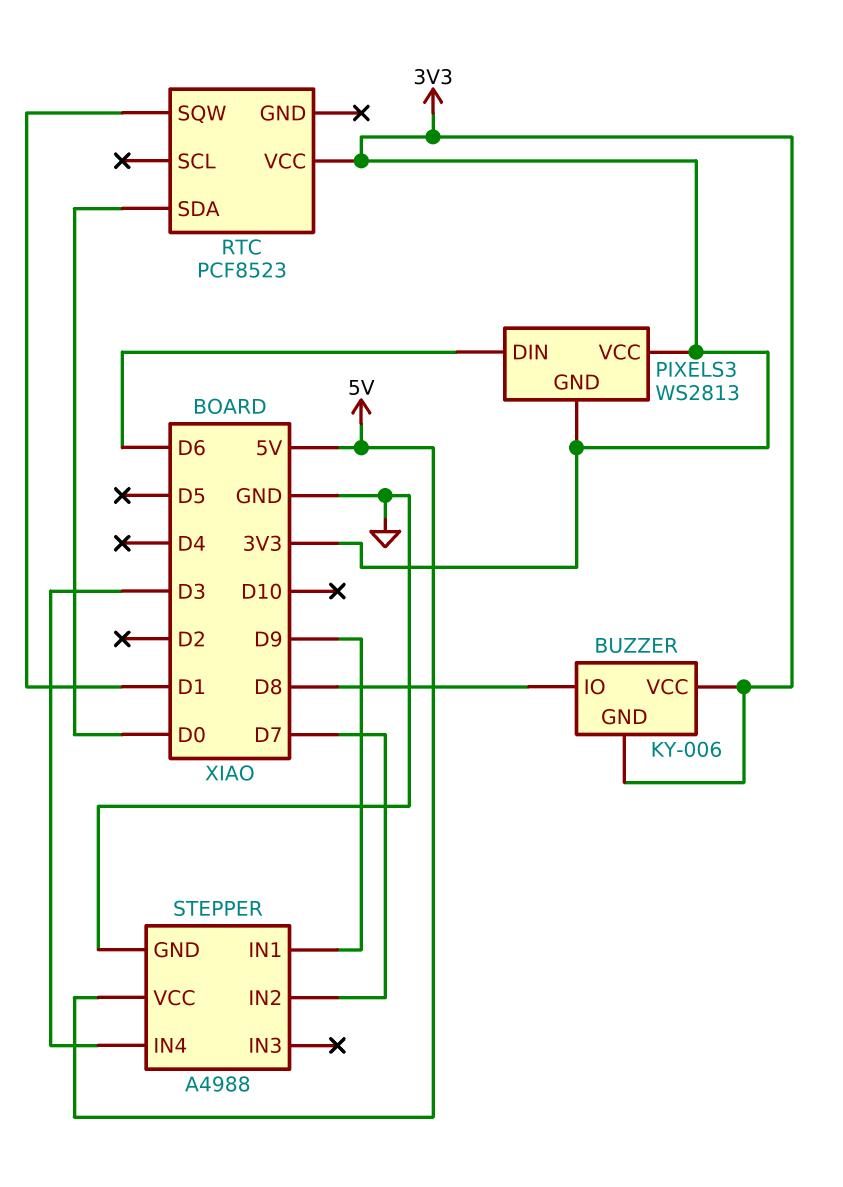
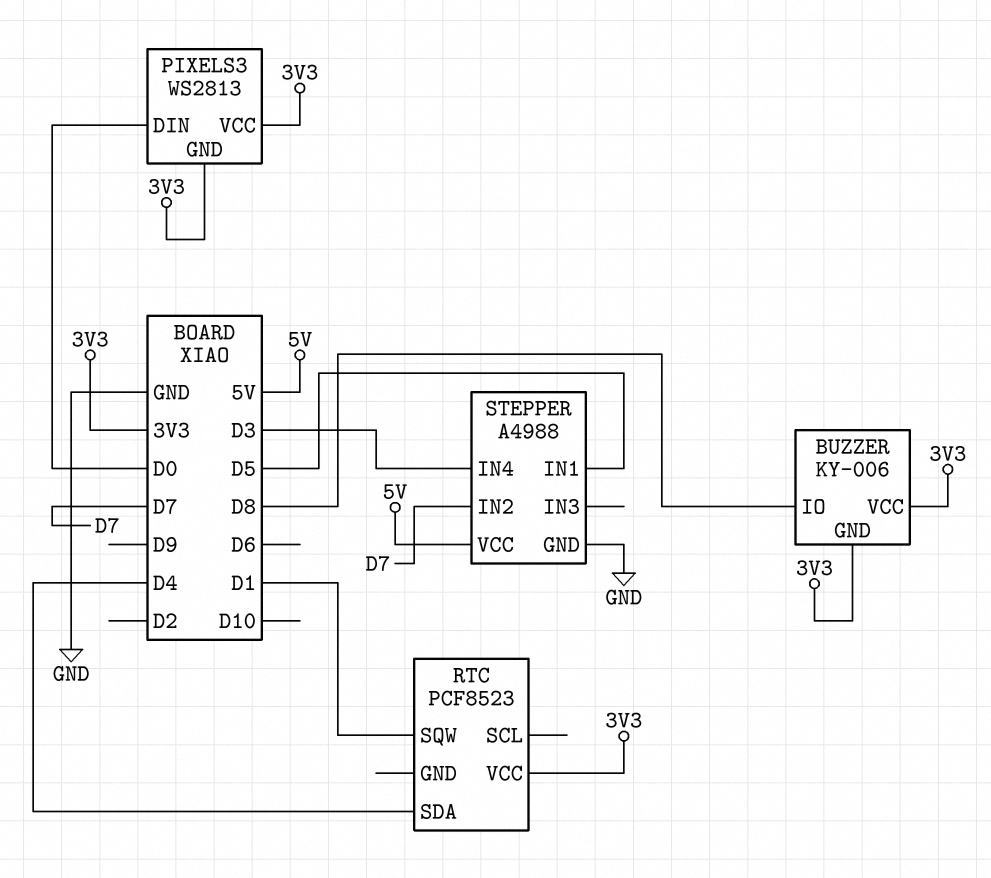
PIXELS3 pin DIN: D6 -> D0
RTC pin SDA: D0 -> D4
STEPPER pin IN1: D9 -> D5

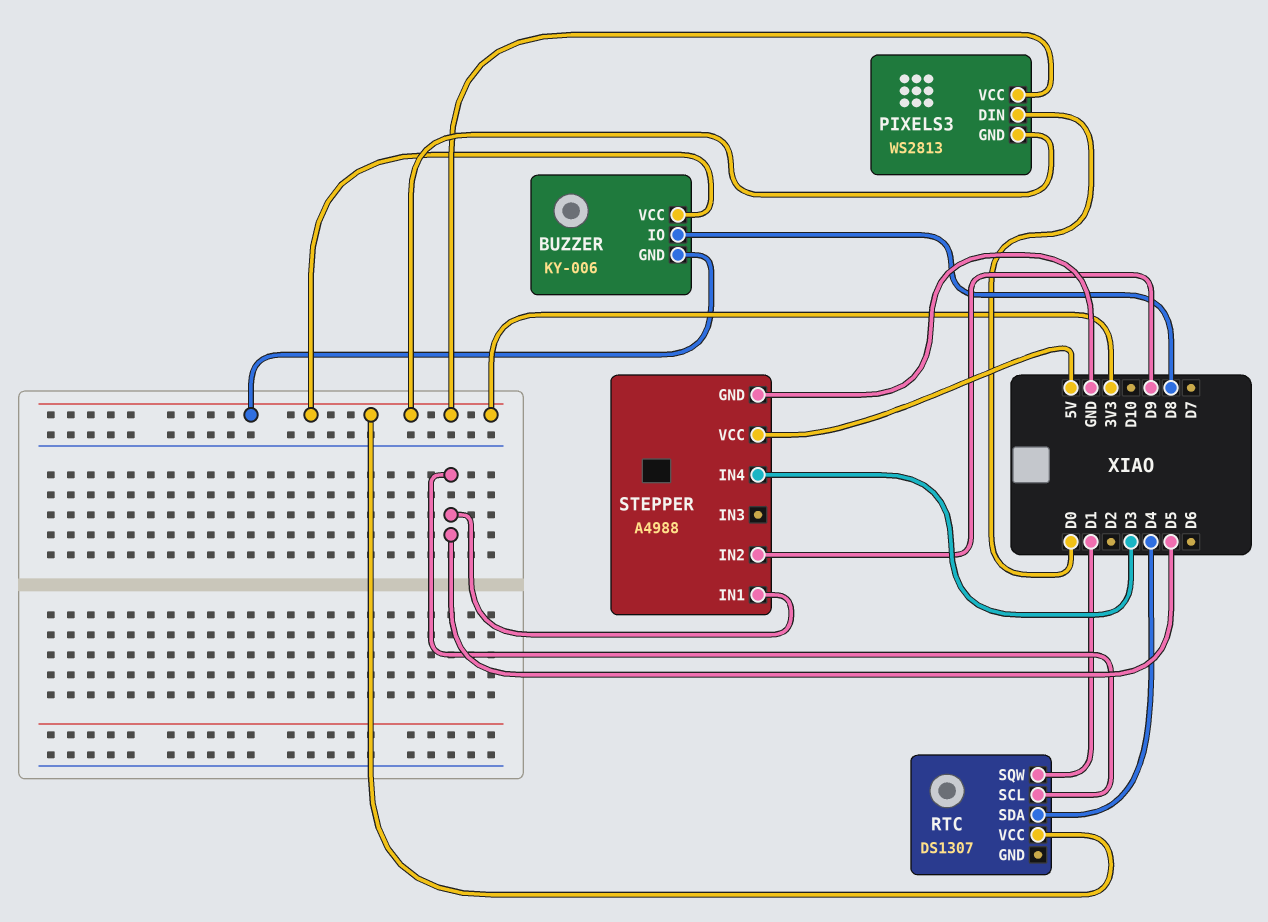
RTC: PCF8523 -> DS1307
RTC pin SCL: none -> D5
STEPPER pin IN2: D7 -> D9

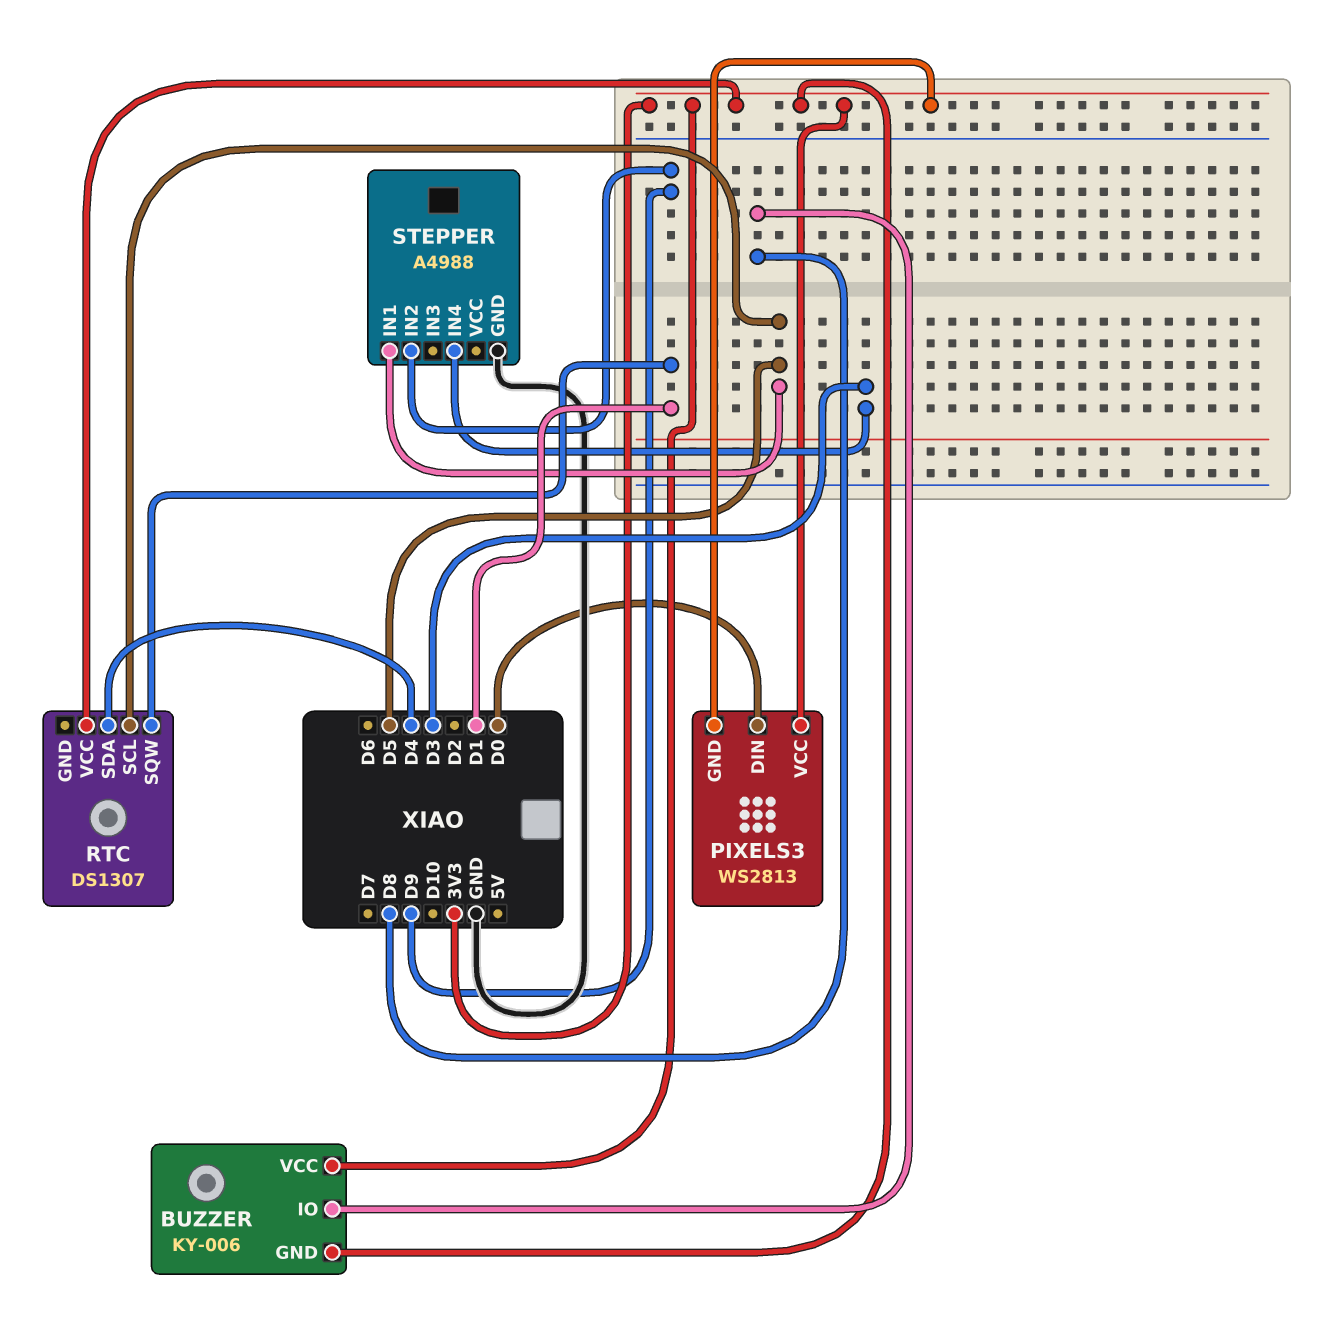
STEPPER pin VCC: 5V -> none

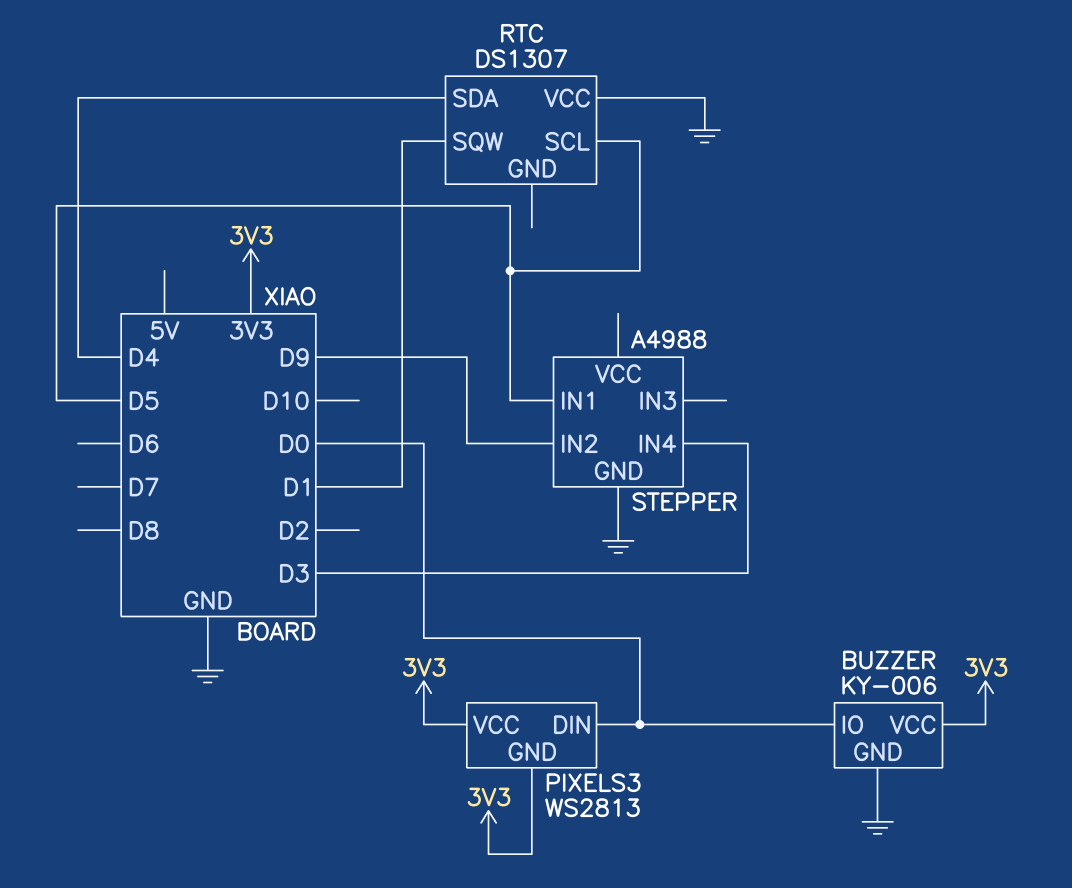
BUZZER pin GND: 3V3 -> GND
BUZZER pin IO: D8 -> D0
RTC pin VCC: 3V3 -> GND

